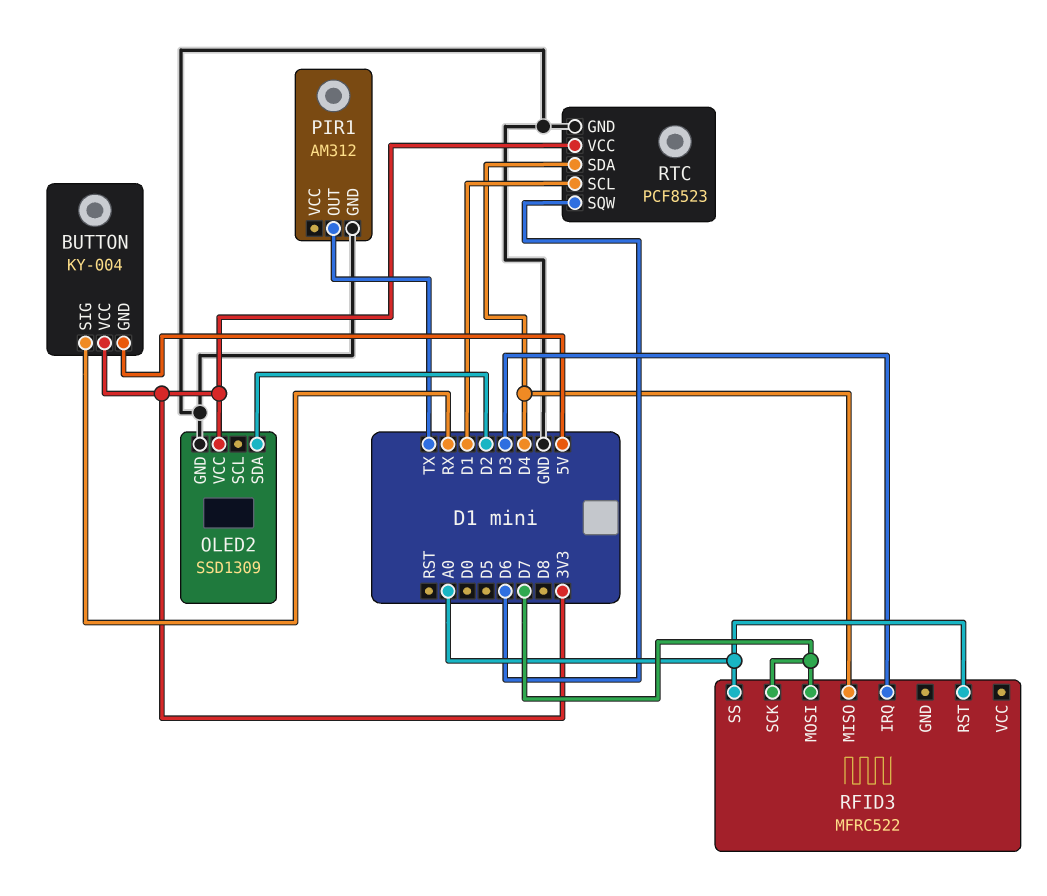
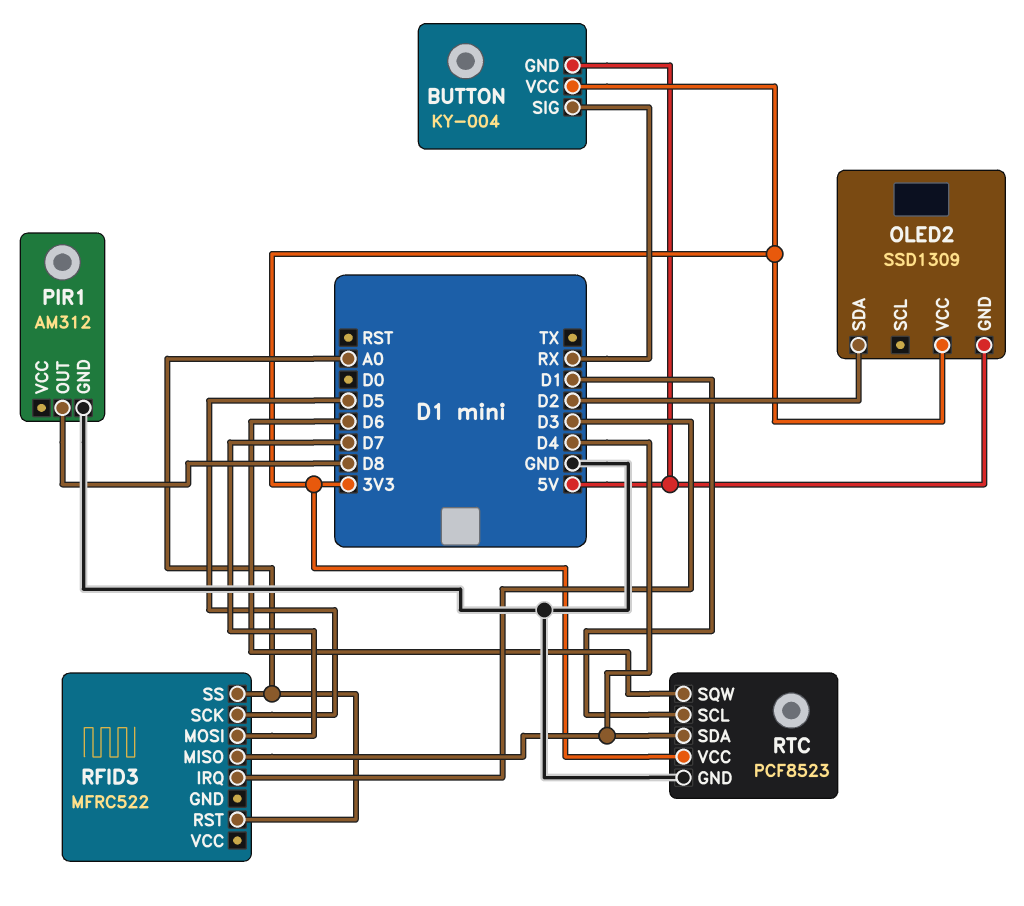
OLED2 pin GND: GND -> 5V
PIR1 pin OUT: TX -> D8
RFID3 pin SCK: D7 -> D5

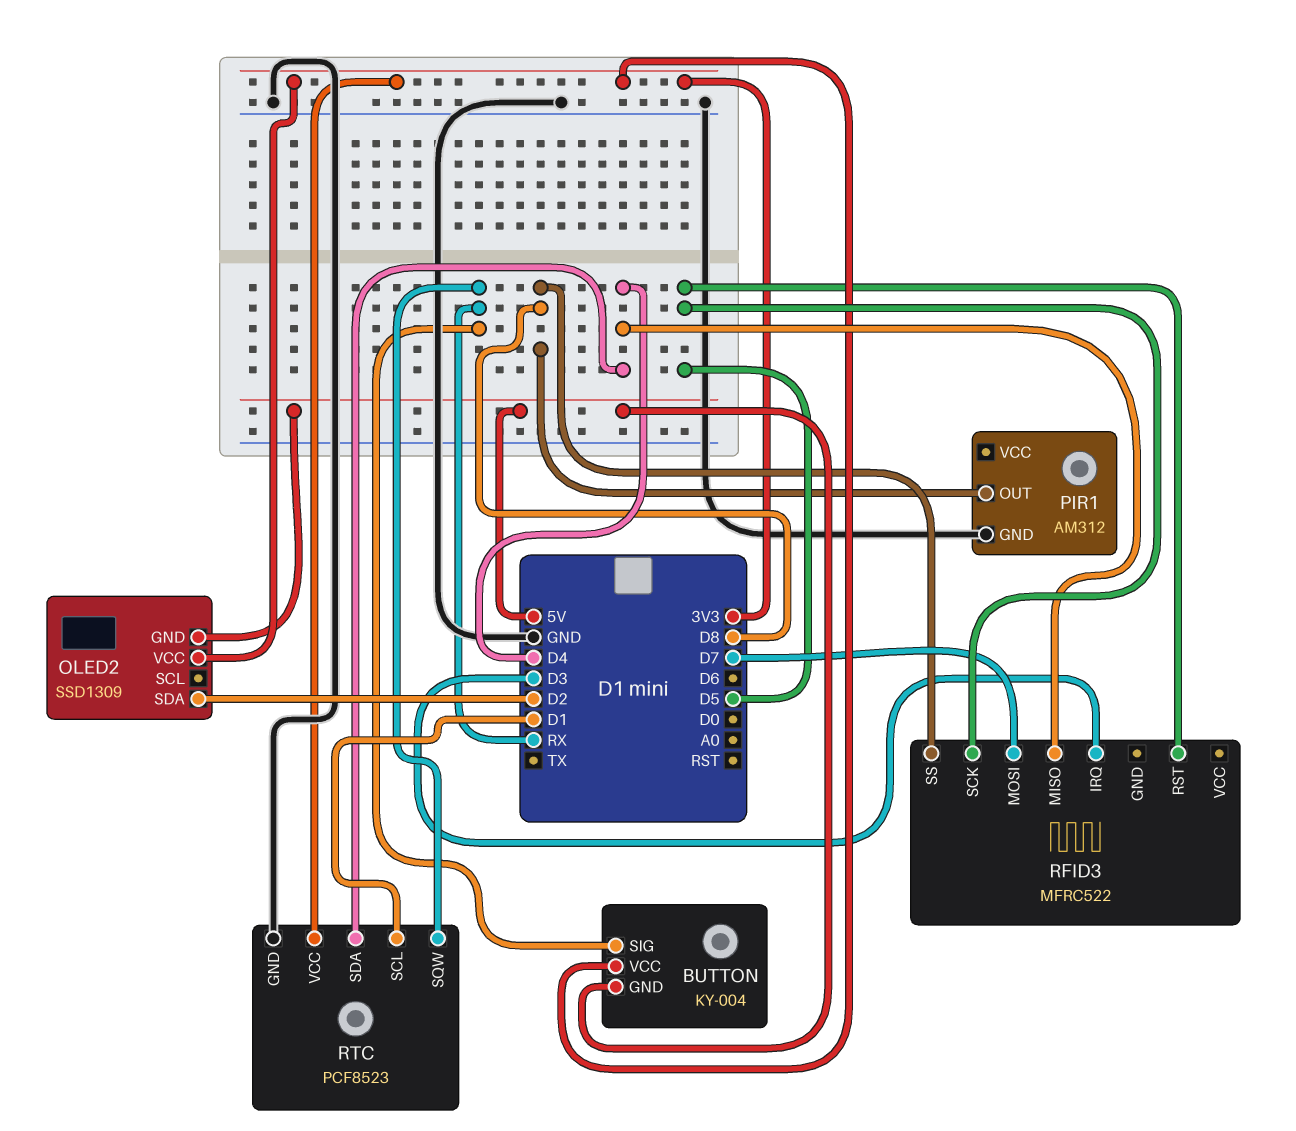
RFID3 pin RST: A0 -> D5
RFID3 pin SS: A0 -> D8
RTC pin SQW: D6 -> RX

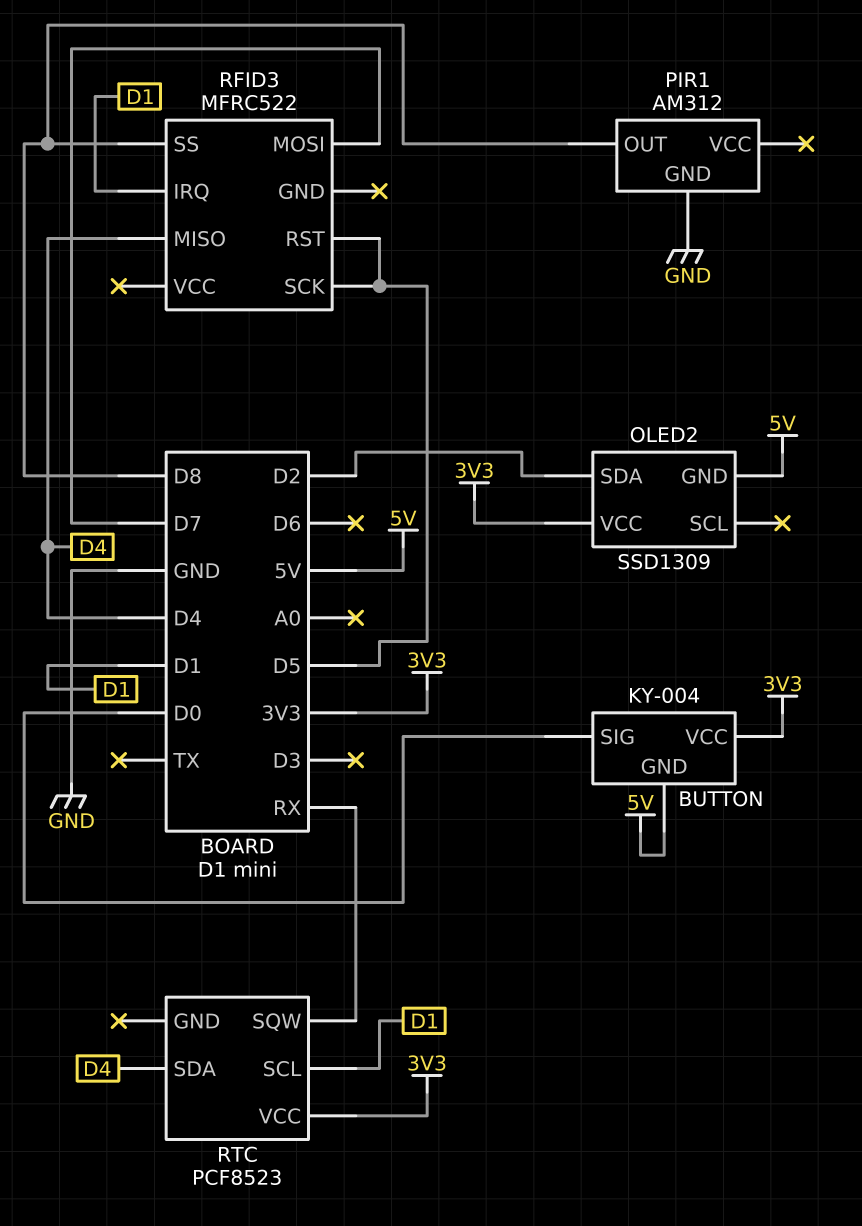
BUTTON pin SIG: RX -> D0
RFID3 pin IRQ: D3 -> D1
RTC pin GND: GND -> none

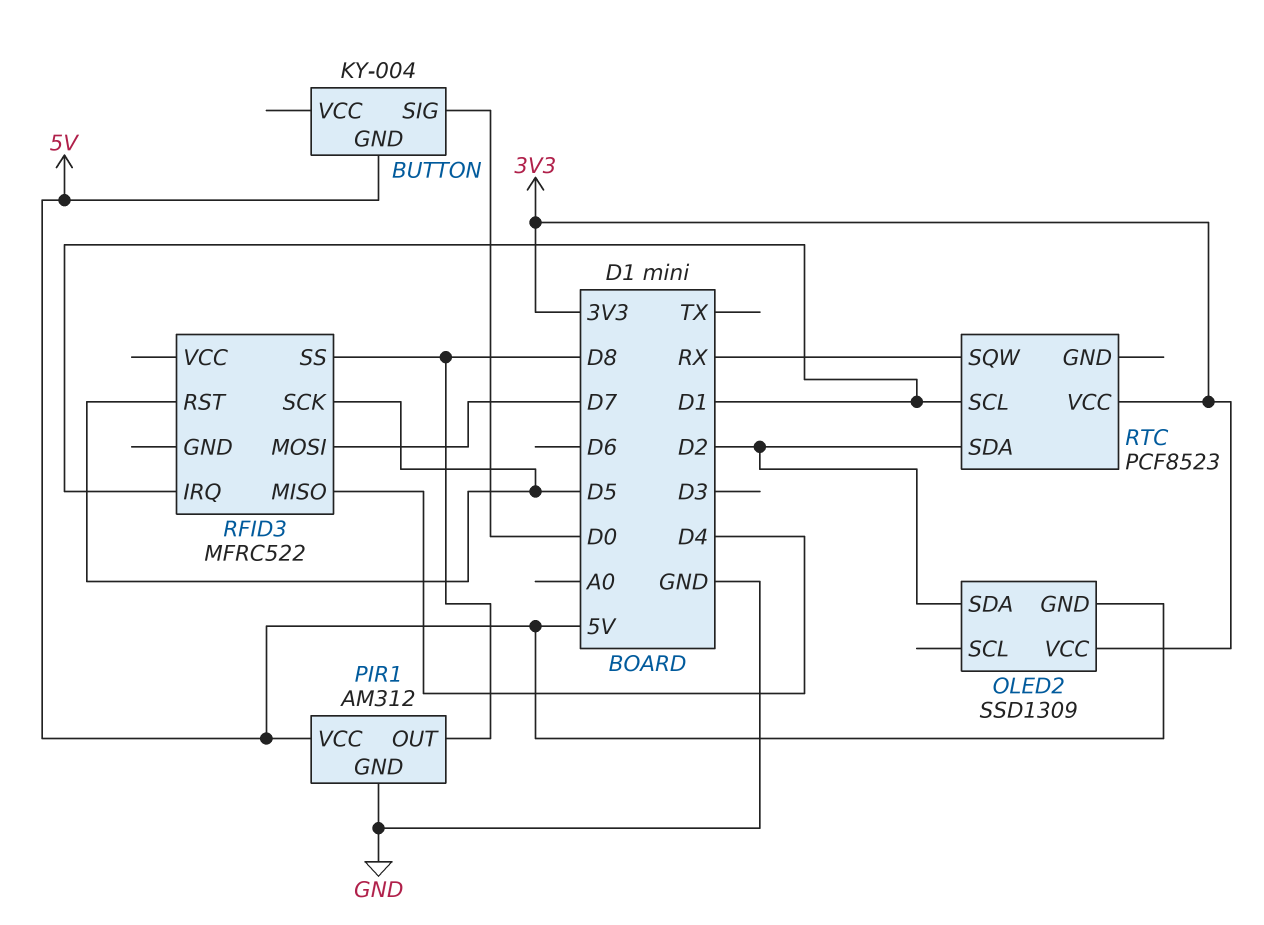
BUTTON pin VCC: 3V3 -> none
PIR1 pin VCC: none -> 5V
RTC pin SDA: D4 -> D2

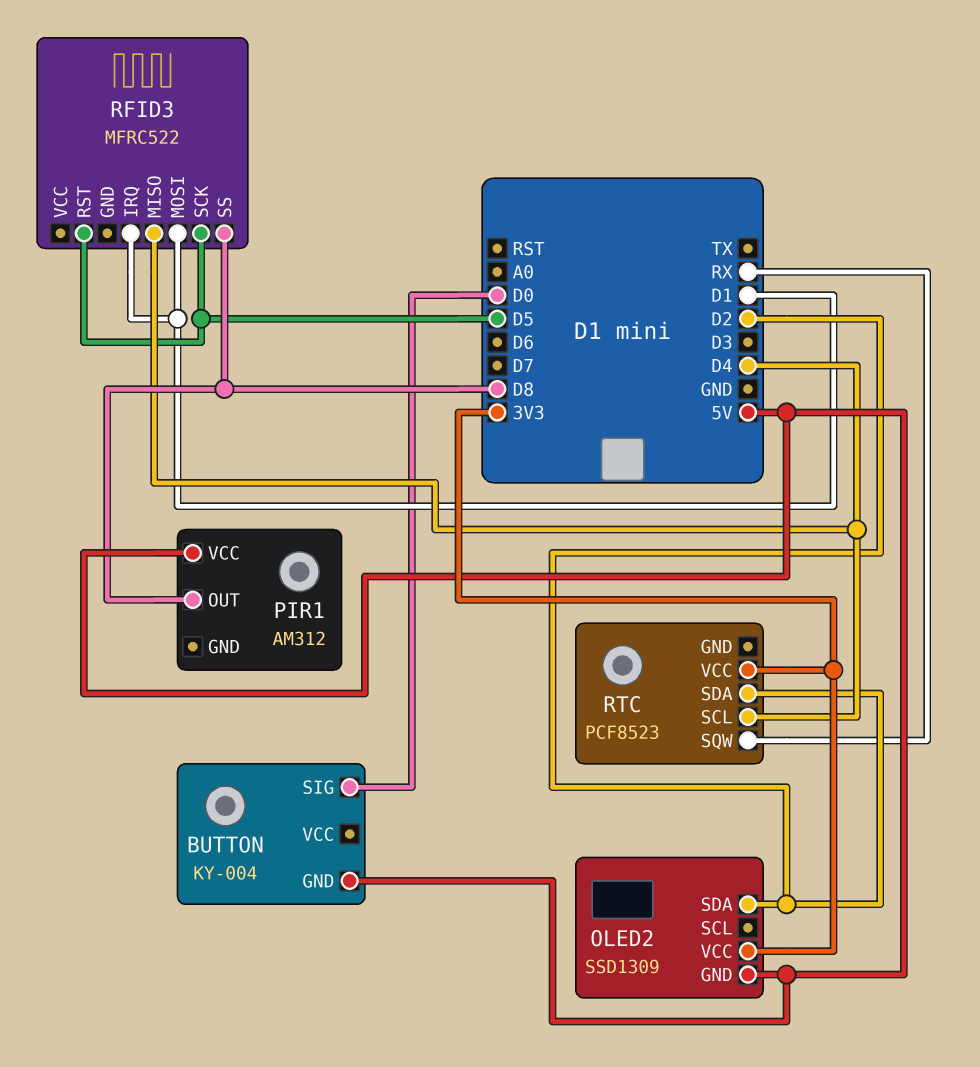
PIR1 pin GND: GND -> none
RFID3 pin MOSI: D7 -> D1
RTC pin SCL: D1 -> D4

